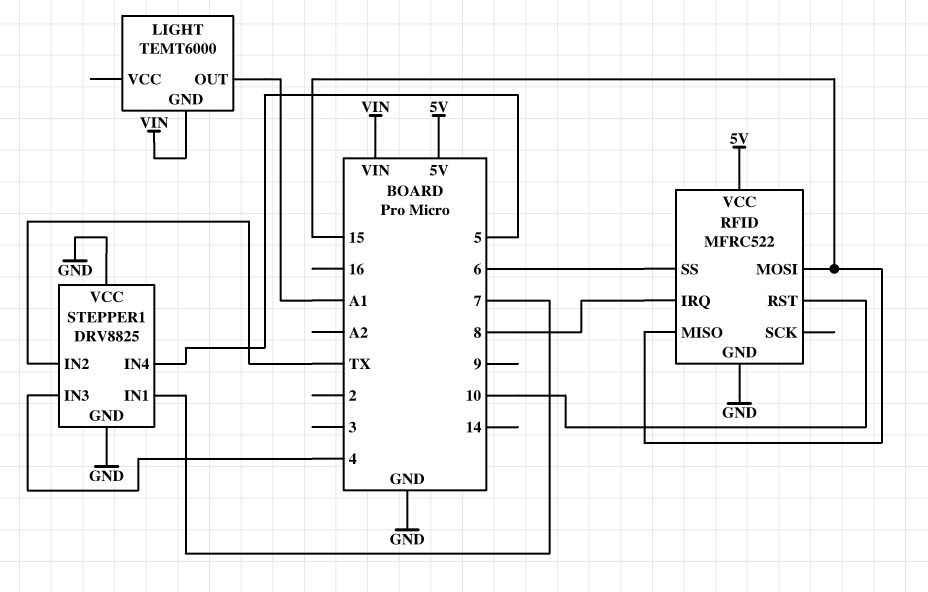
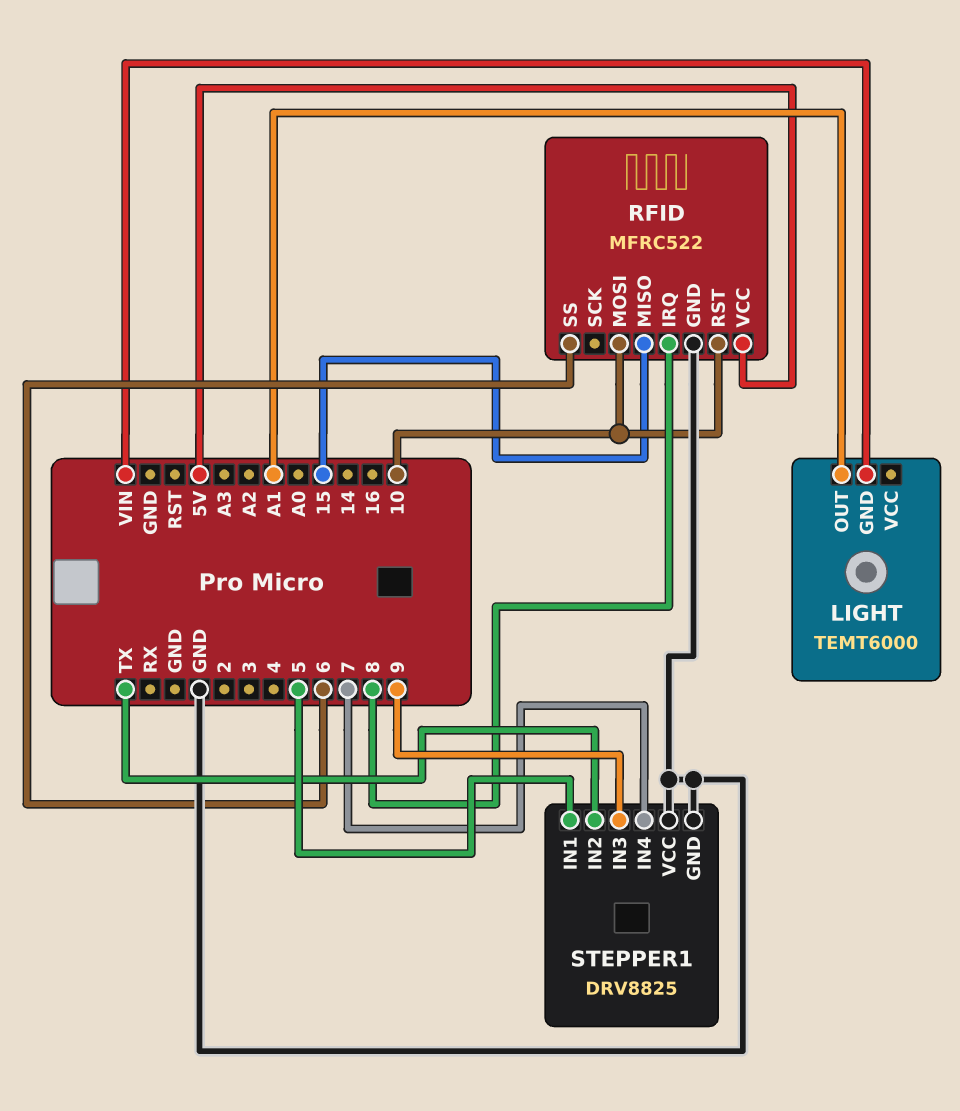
RFID pin MOSI: 15 -> 10
STEPPER1 pin IN1: 7 -> 5
STEPPER1 pin IN3: 4 -> 9
STEPPER1 pin IN4: 5 -> 7

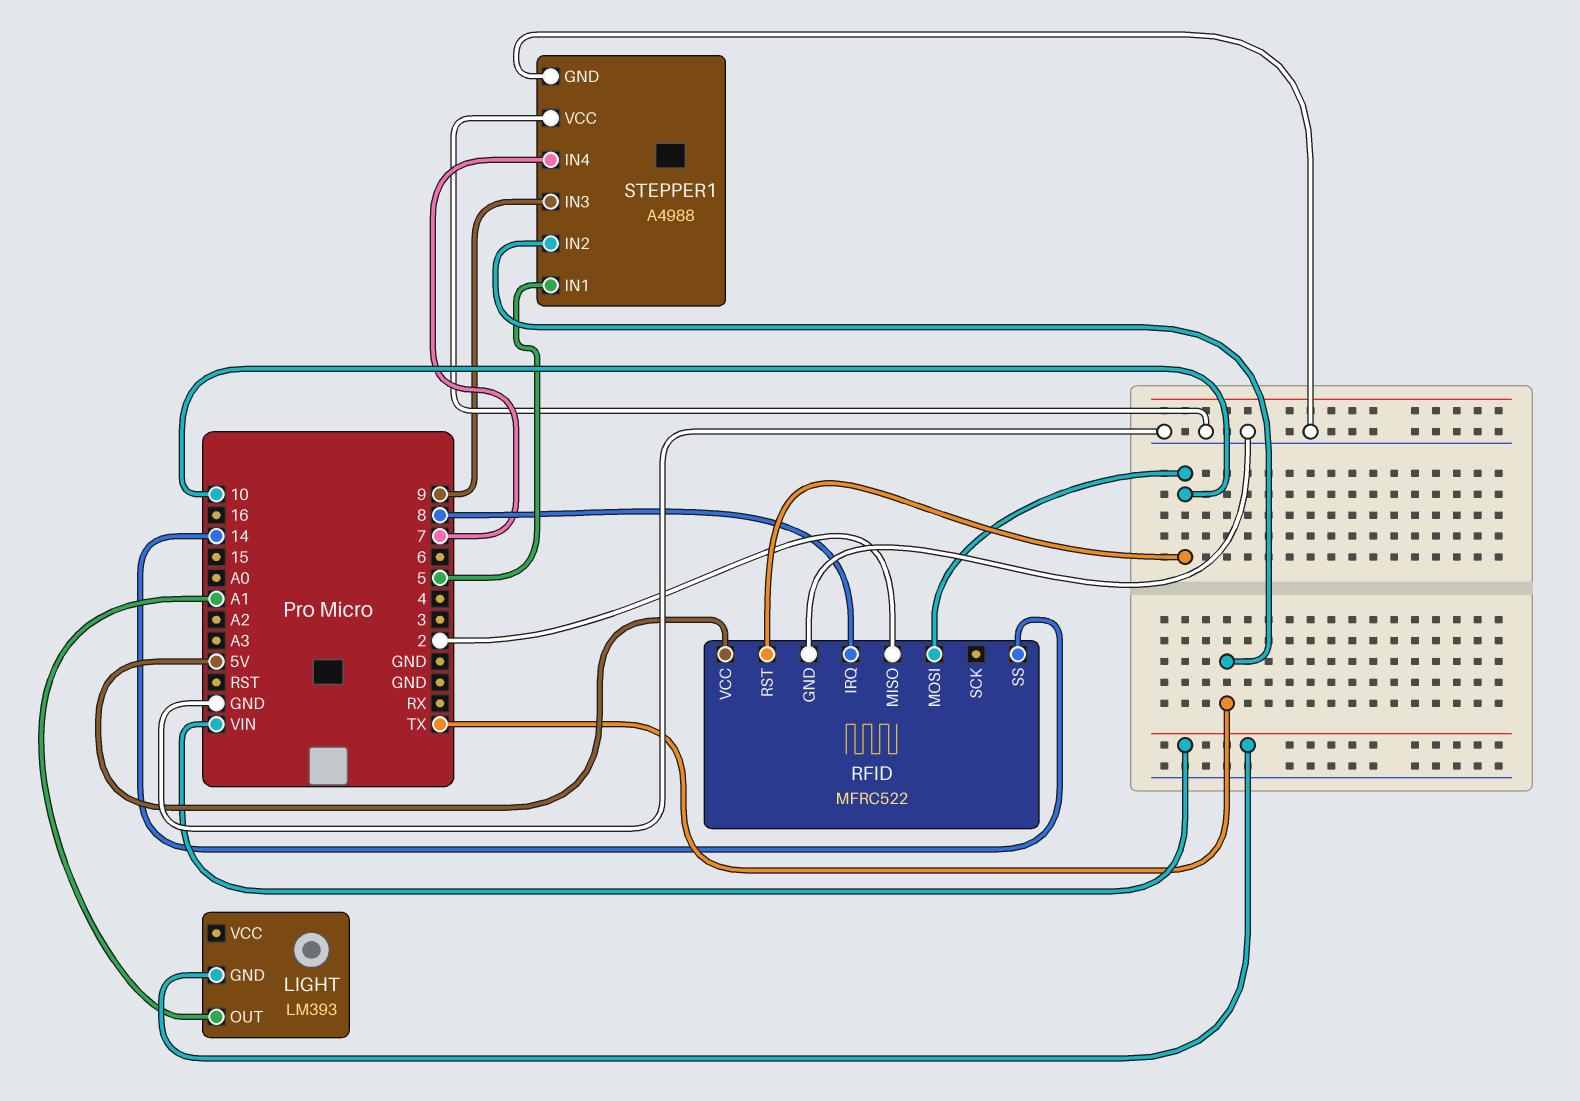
LIGHT: TEMT6000 -> LM393
RFID pin MISO: 15 -> 2
RFID pin SS: 6 -> 14
STEPPER1: DRV8825 -> A4988

